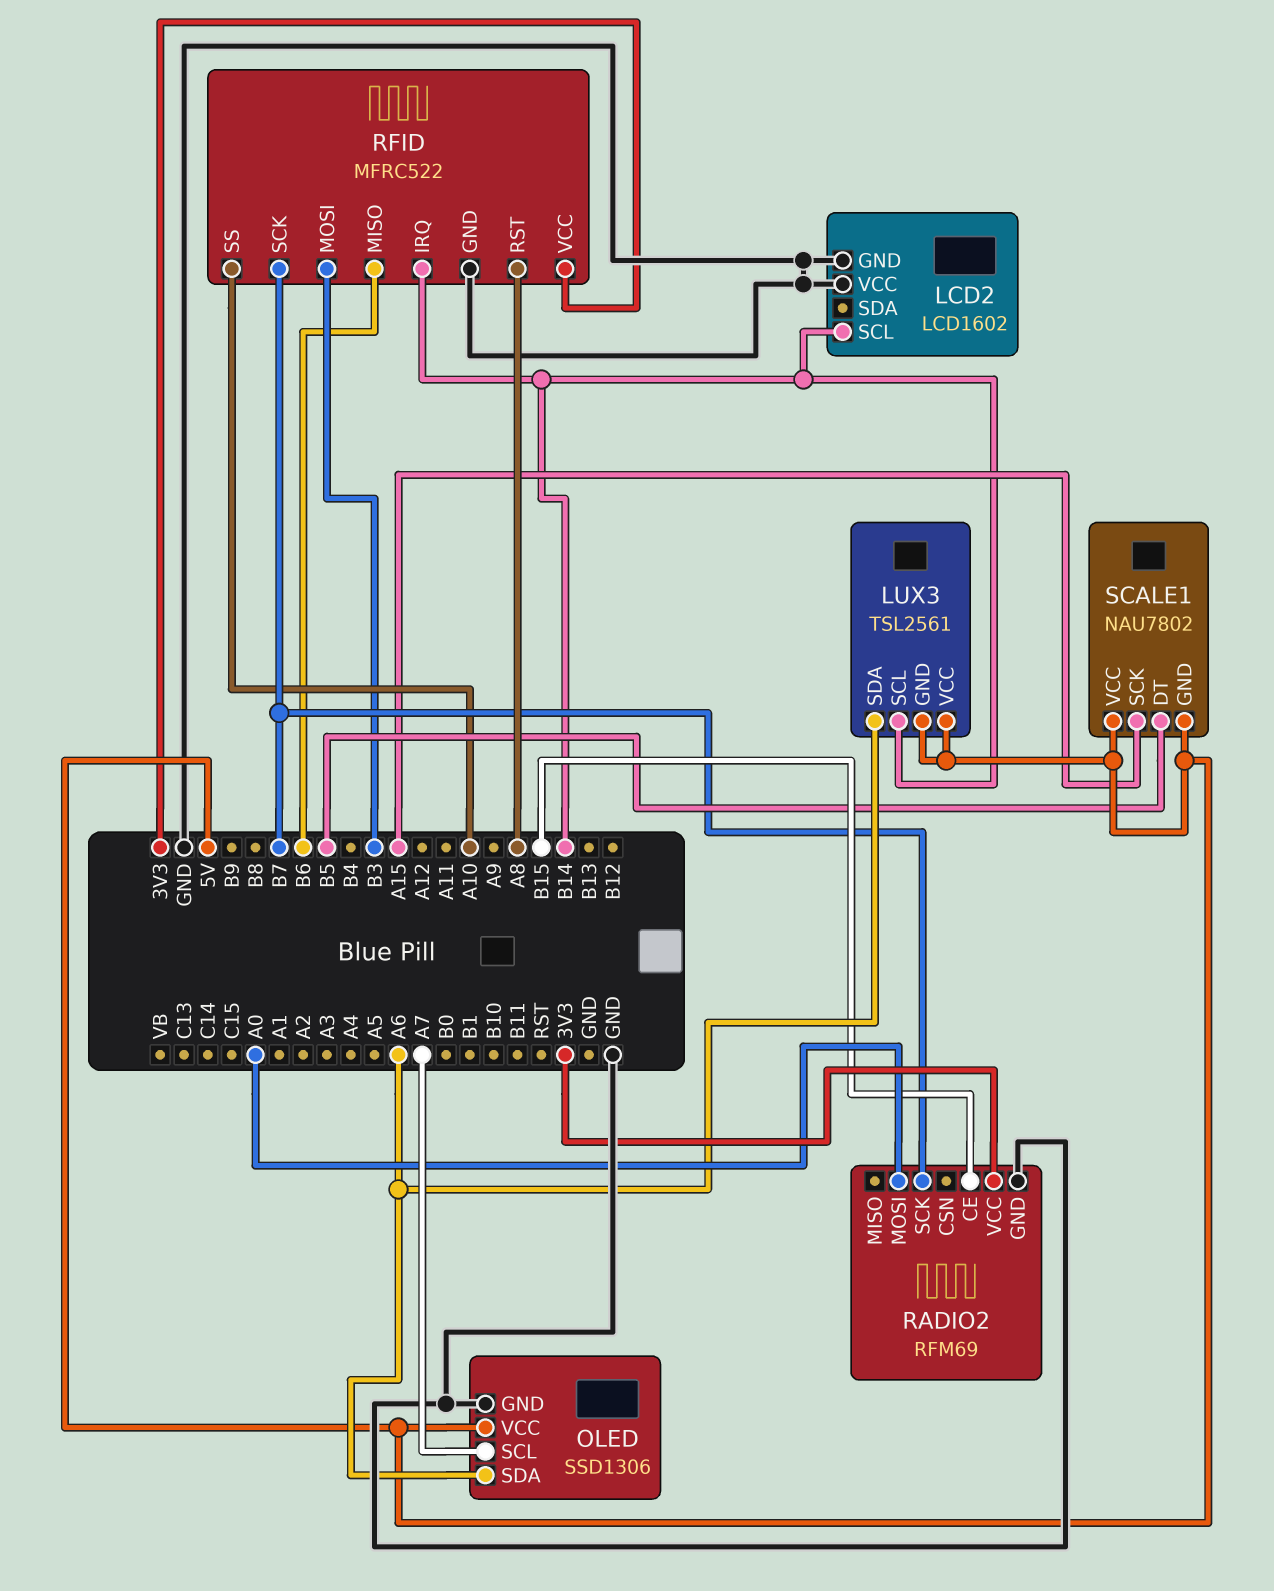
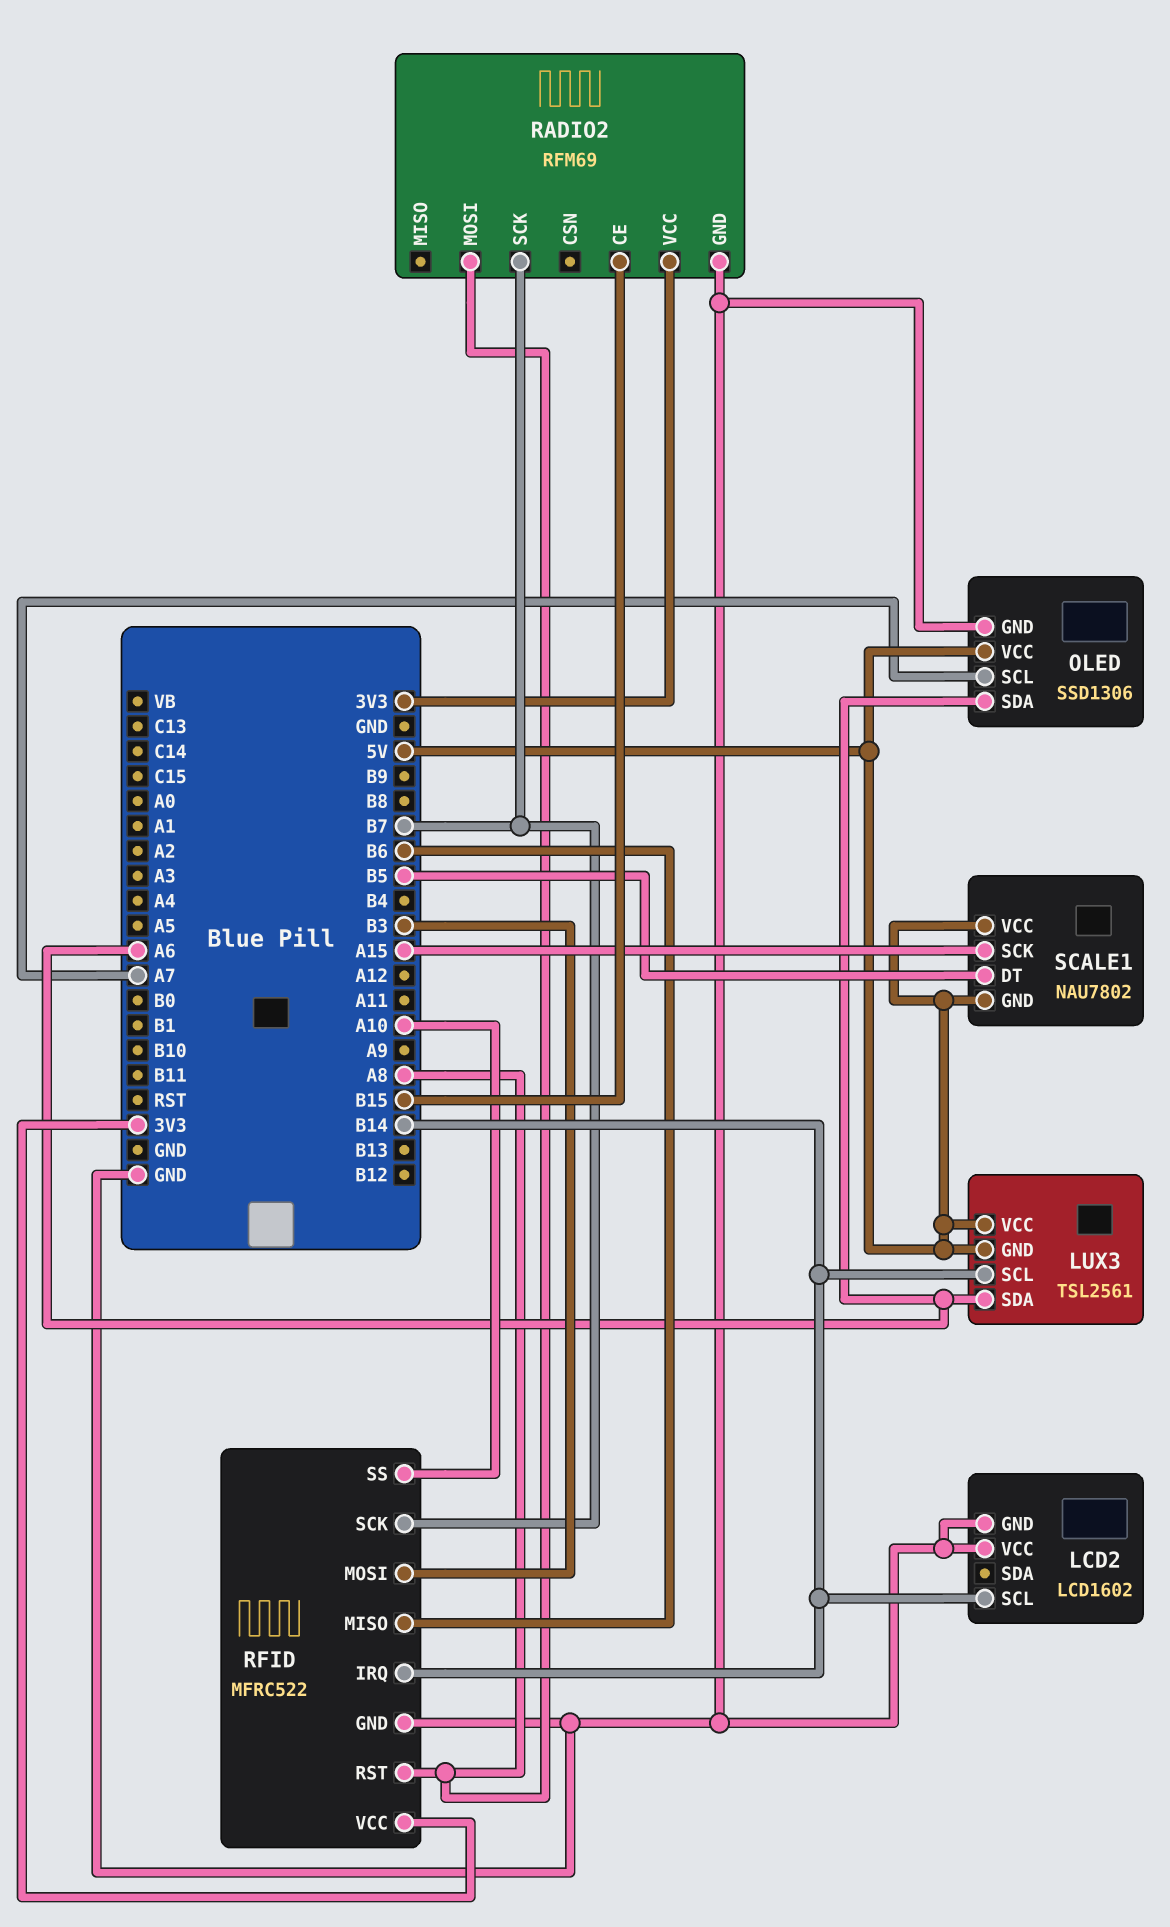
RADIO2 pin MOSI: A0 -> A8

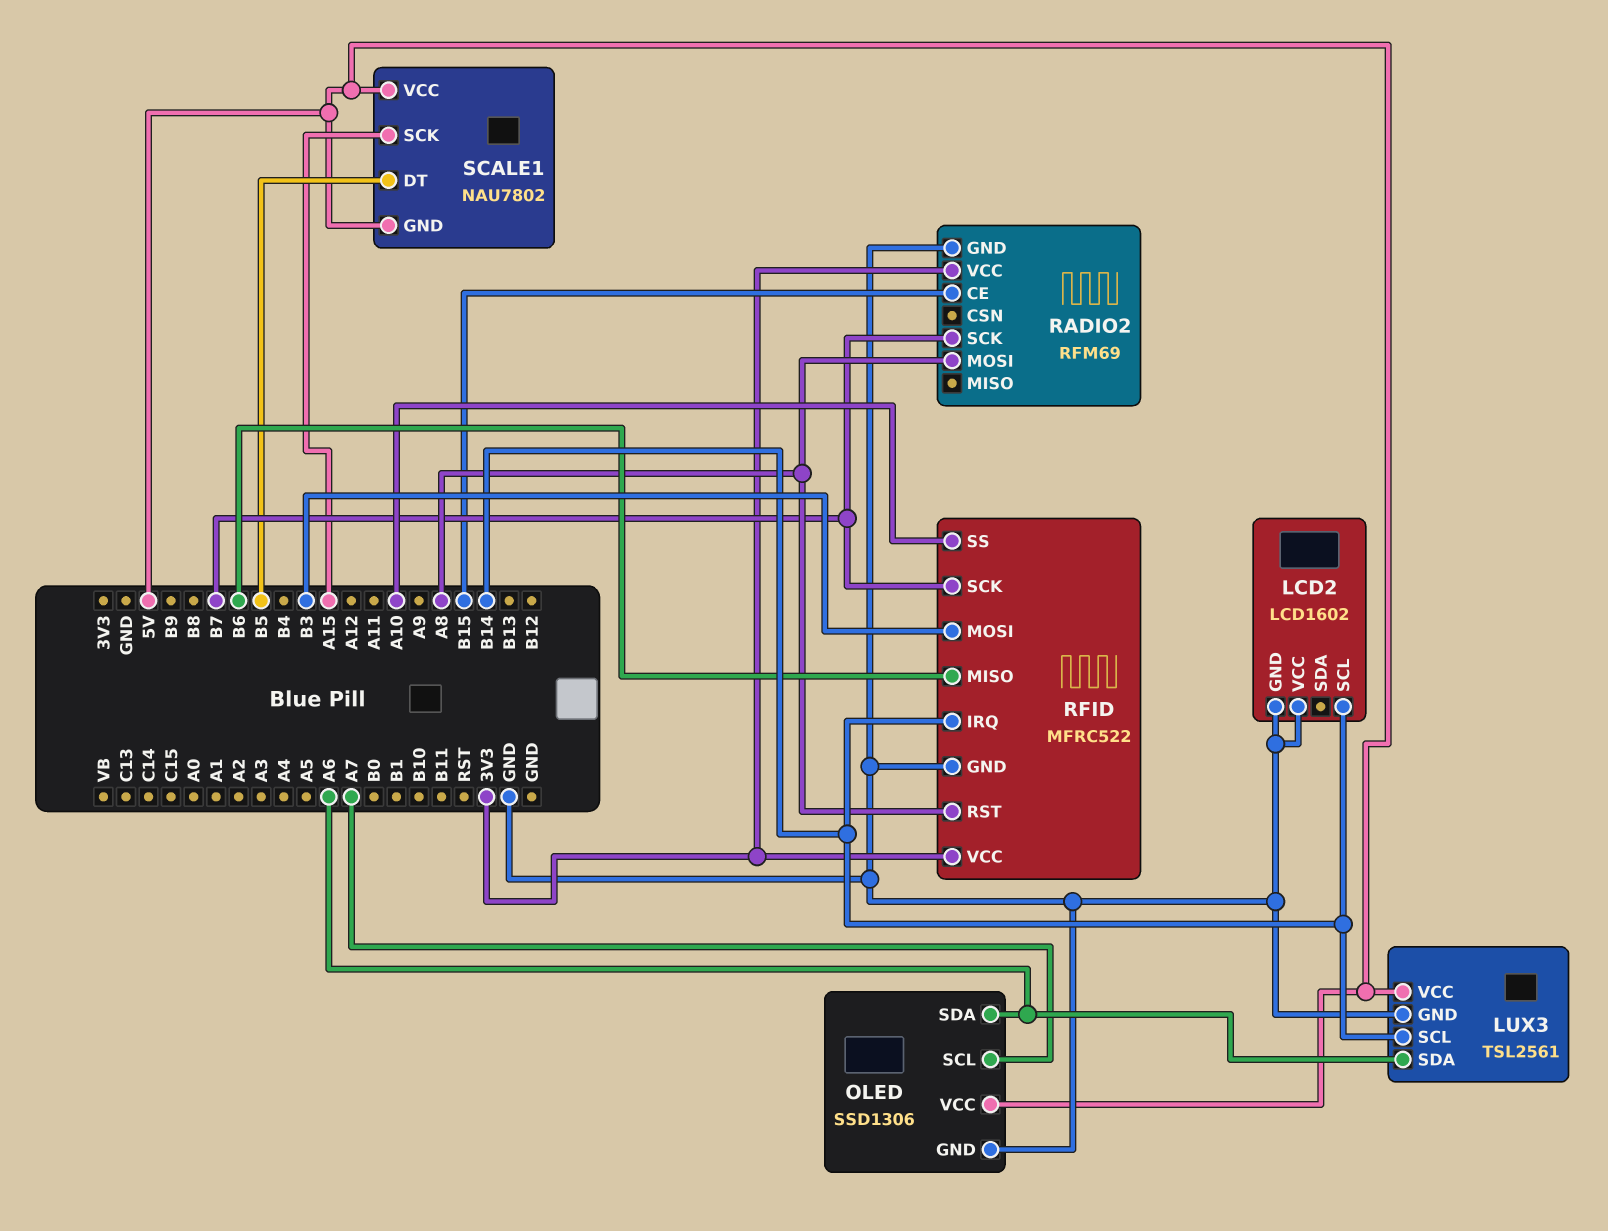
LUX3 pin GND: 5V -> GND

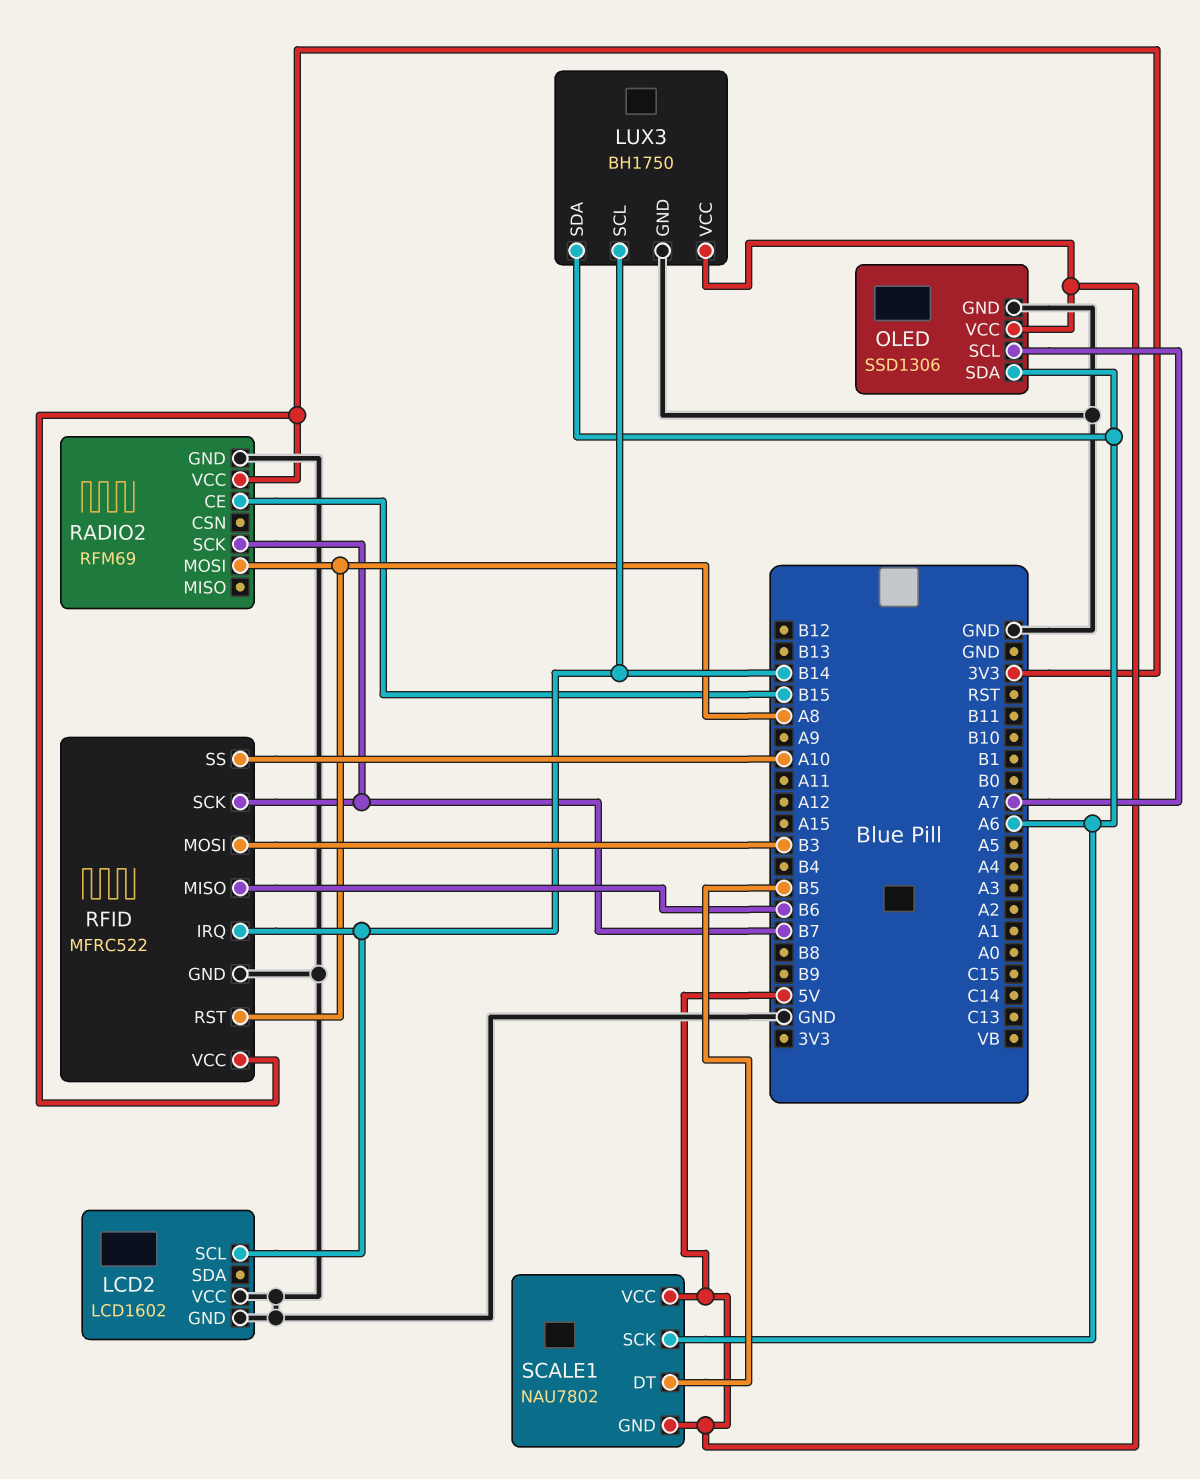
LUX3: TSL2561 -> BH1750
SCALE1 pin SCK: A15 -> A6

